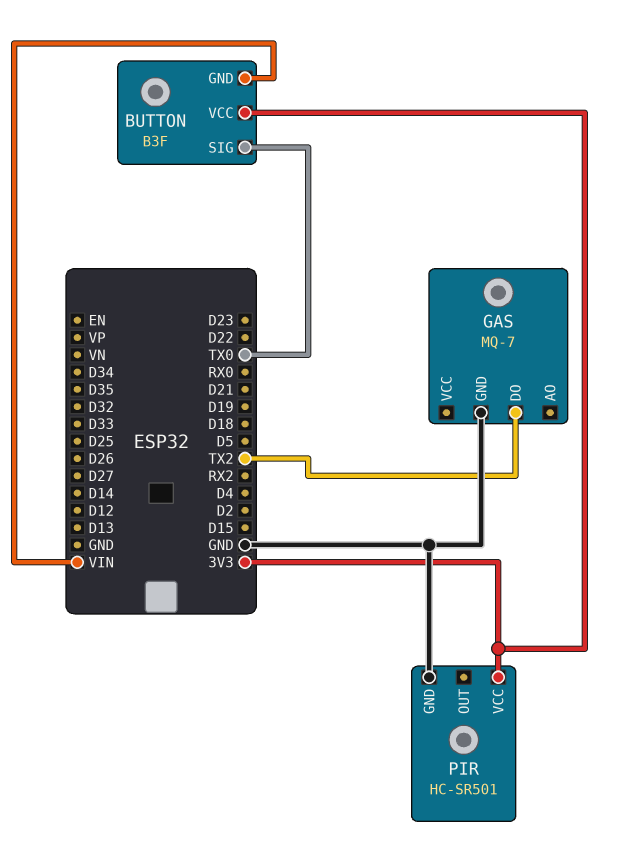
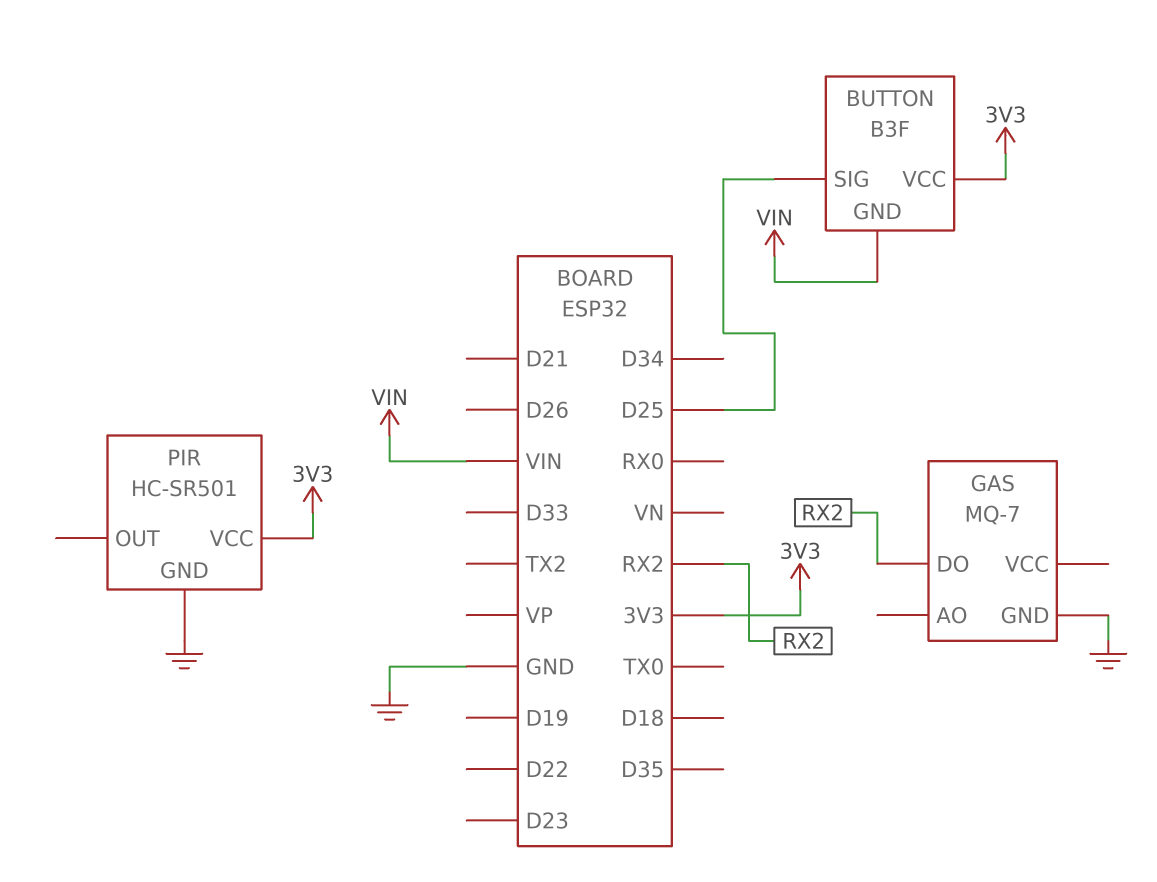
BUTTON pin SIG: TX0 -> D25
GAS pin DO: TX2 -> RX2

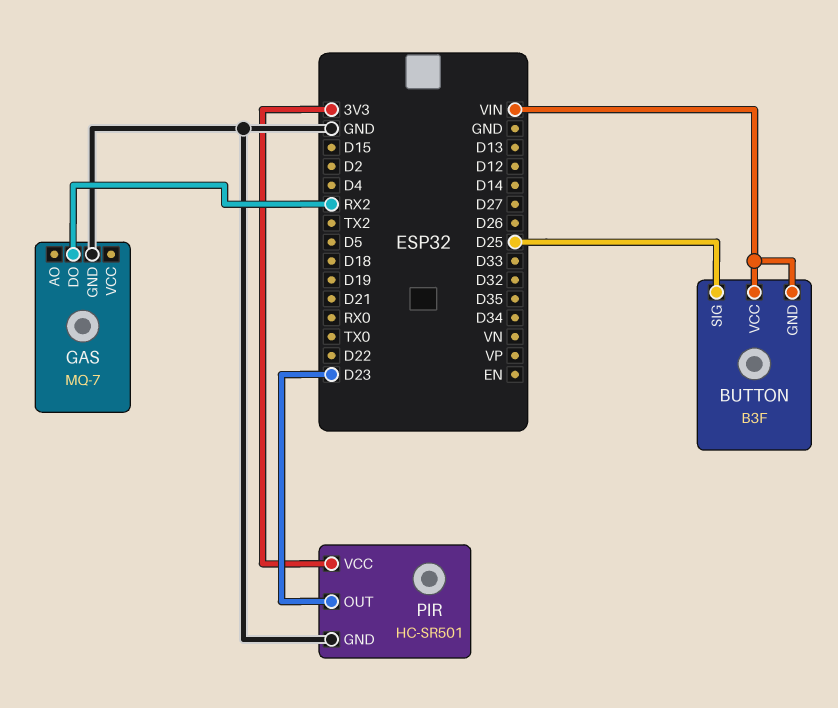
BUTTON pin VCC: 3V3 -> VIN
PIR pin OUT: none -> D23

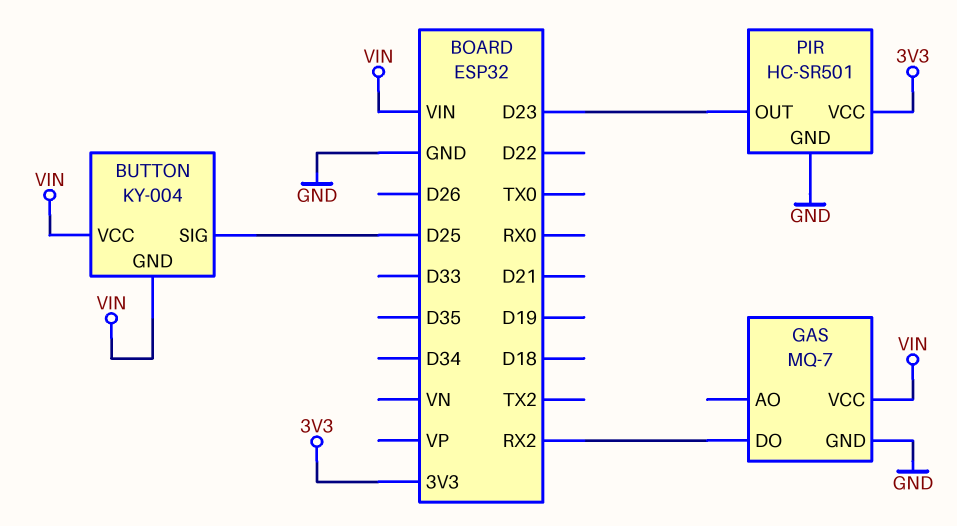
BUTTON: B3F -> KY-004
GAS pin VCC: none -> VIN

